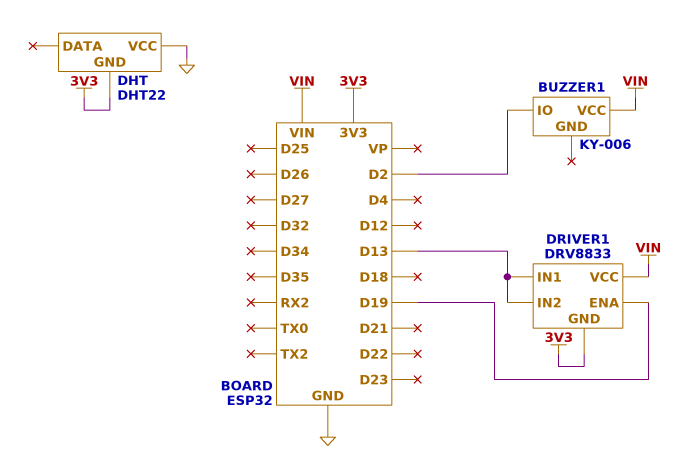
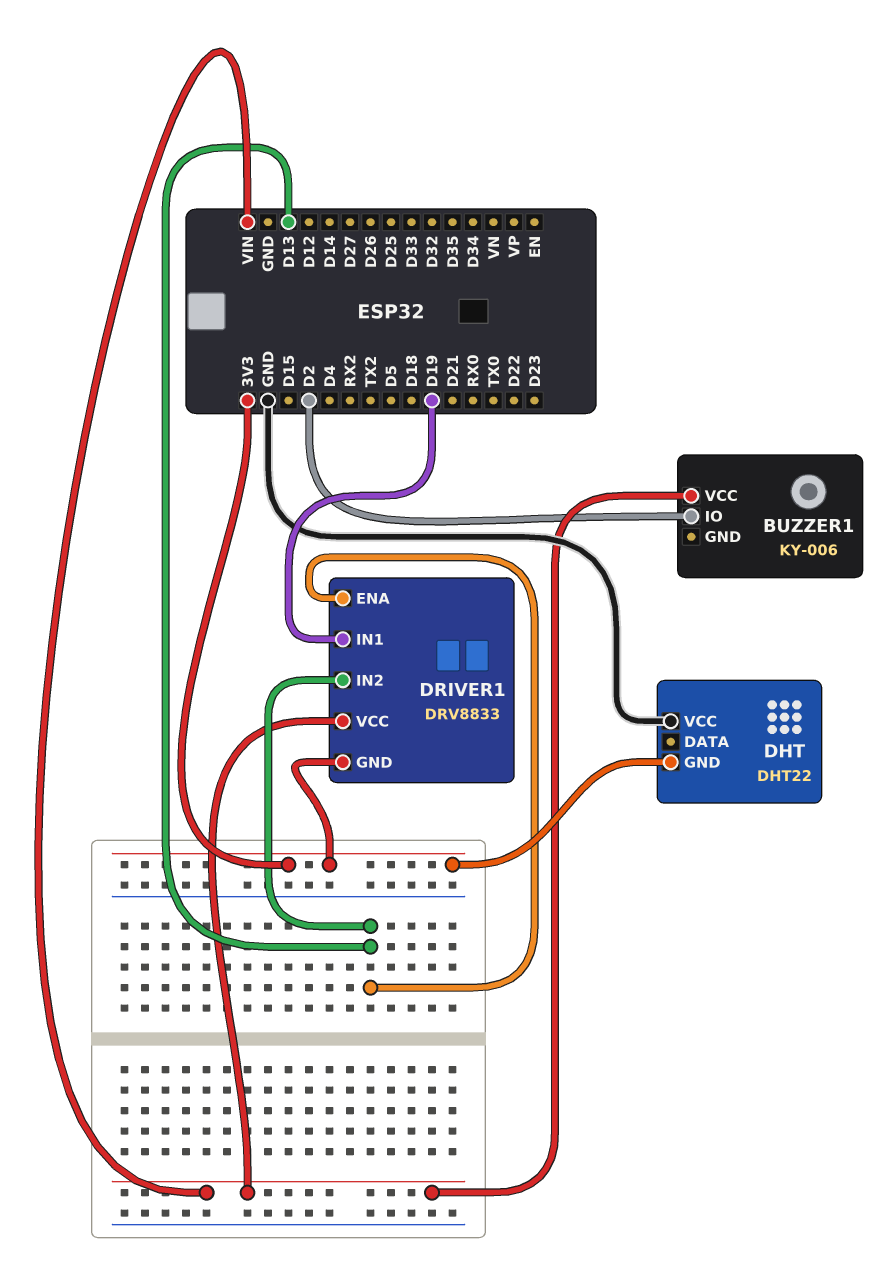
DRIVER1 pin ENA: D19 -> D13
DRIVER1 pin IN1: D13 -> D19

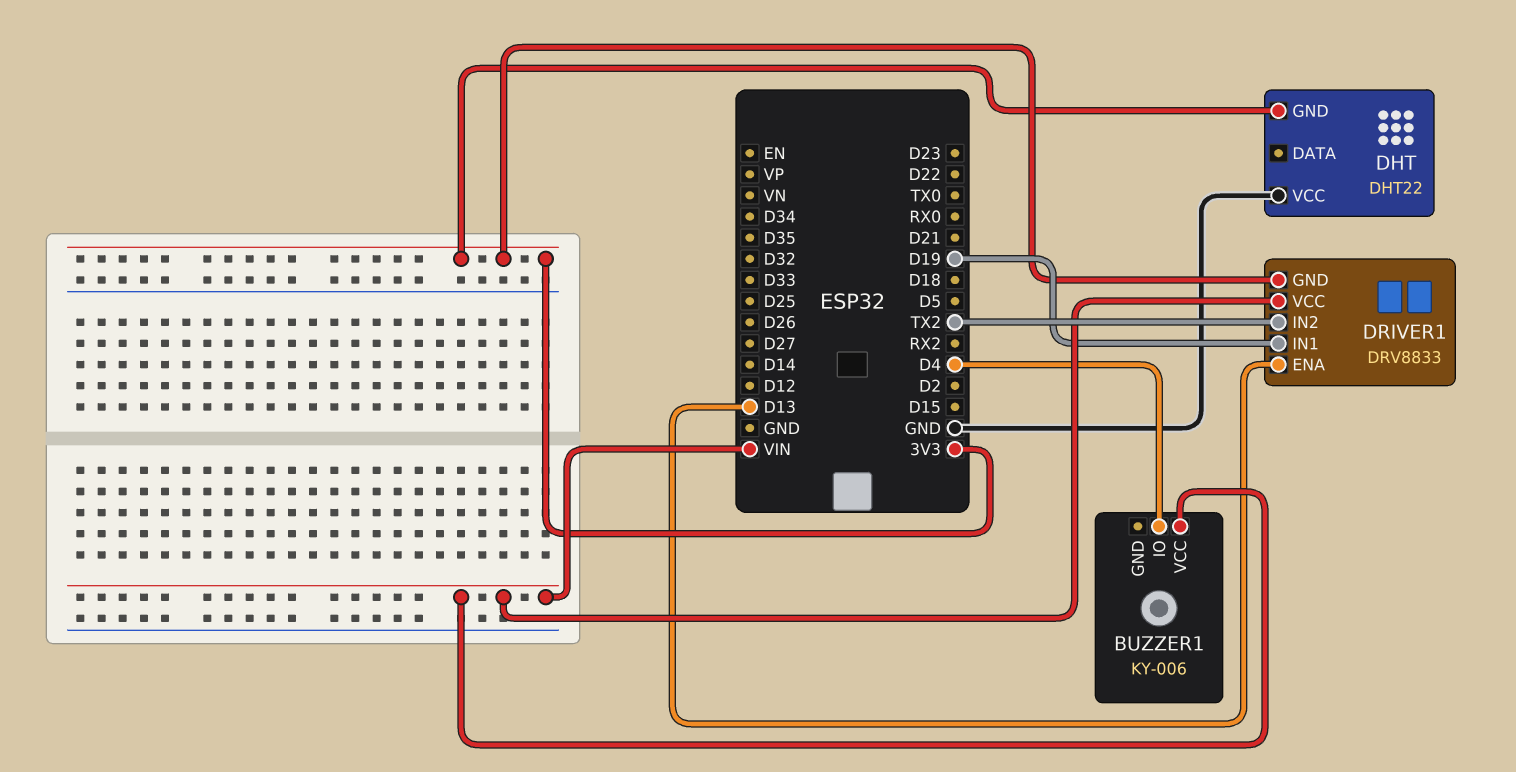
BUZZER1 pin IO: D2 -> D4
DRIVER1 pin IN2: D13 -> TX2

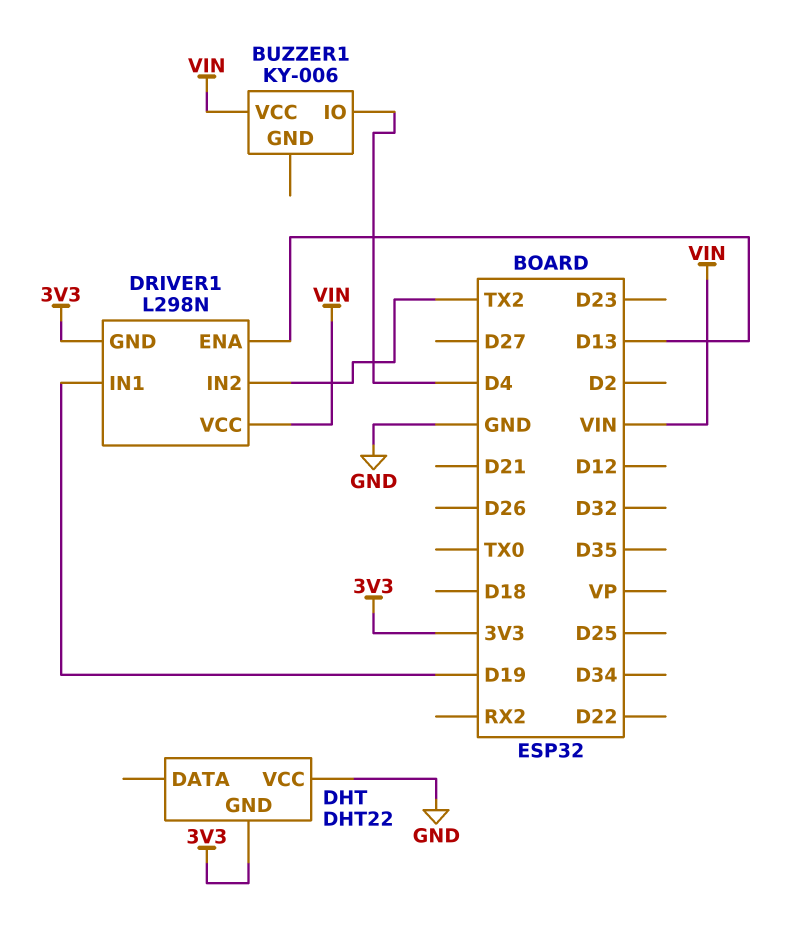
DRIVER1: DRV8833 -> L298N

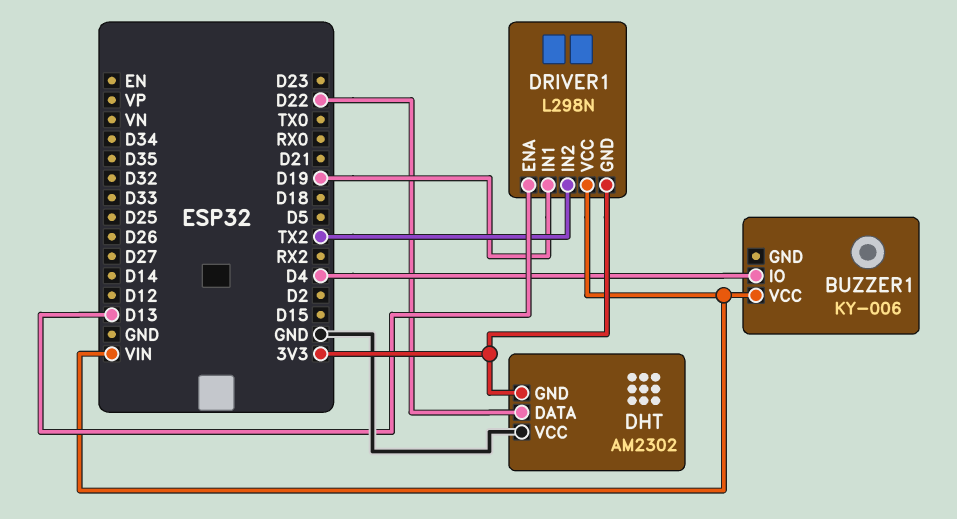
DHT: DHT22 -> AM2302
DHT pin DATA: none -> D22

